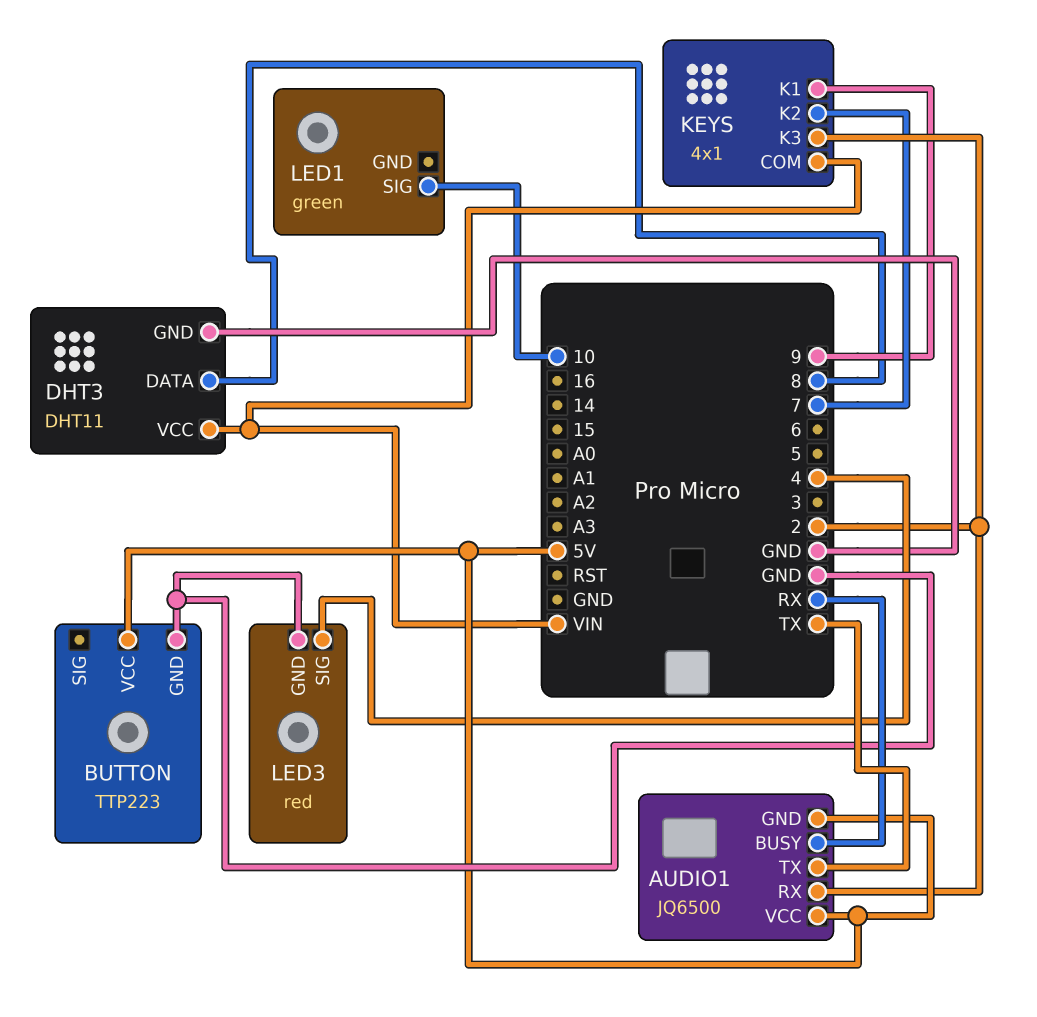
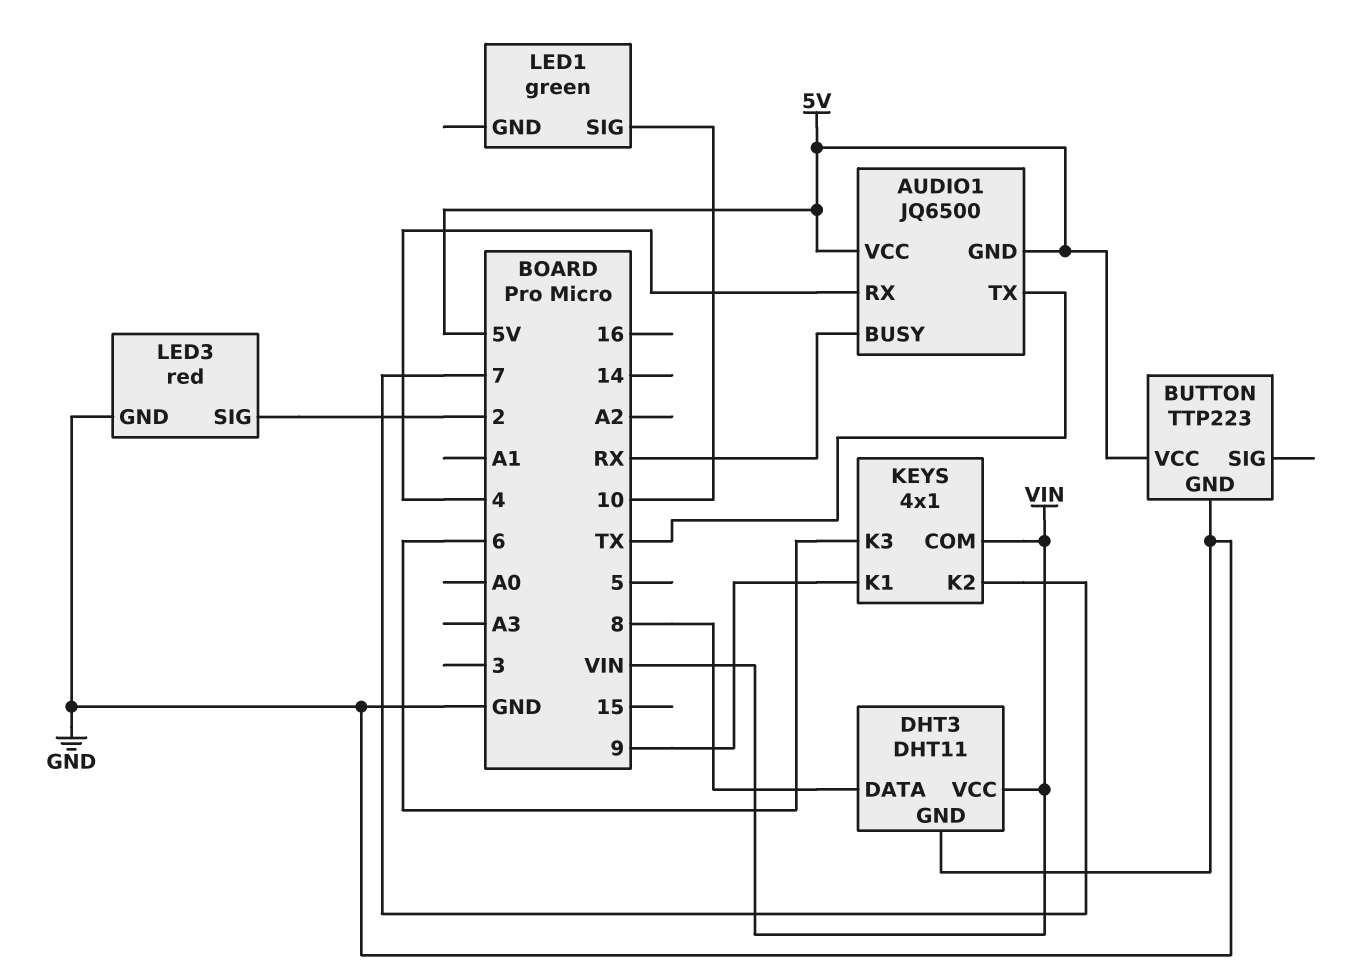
AUDIO1 pin RX: 2 -> 4
KEYS pin K3: 2 -> 6
LED3 pin SIG: 4 -> 2

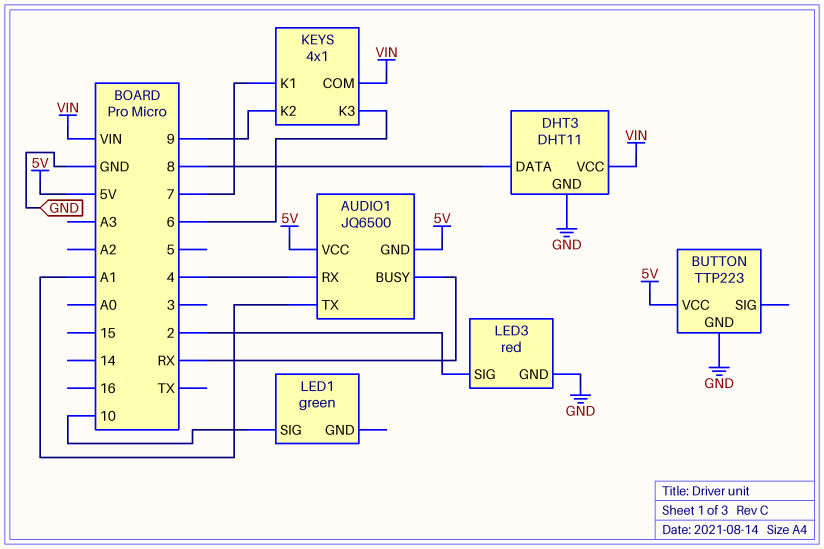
AUDIO1 pin TX: TX -> A1
KEYS pin K1: 9 -> 7
KEYS pin K2: 7 -> 9

